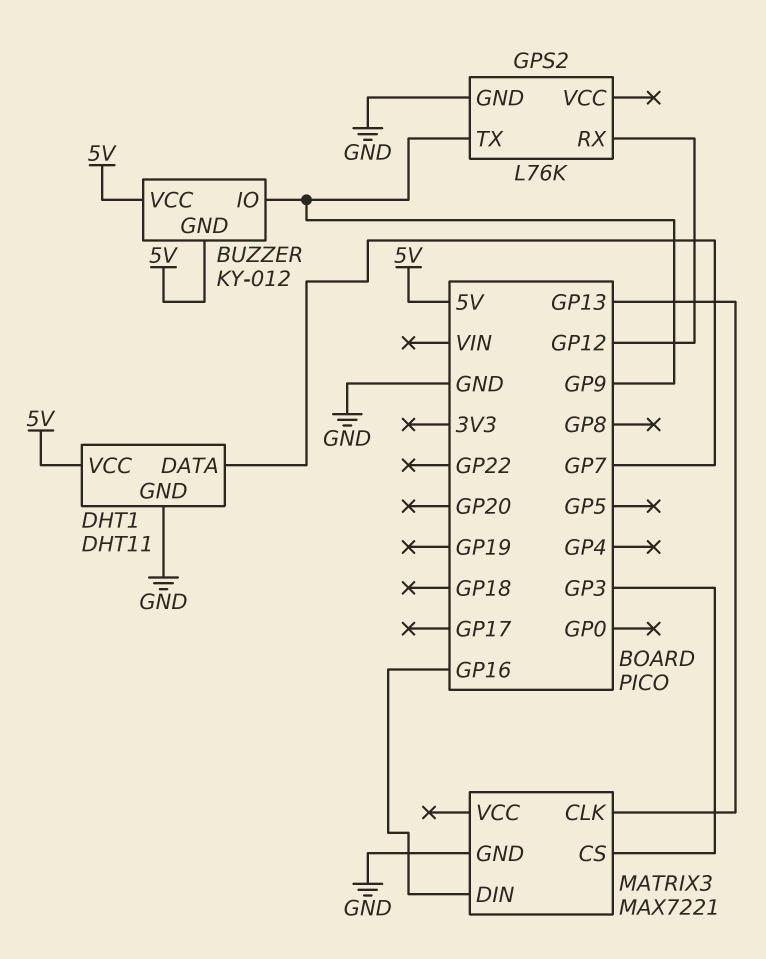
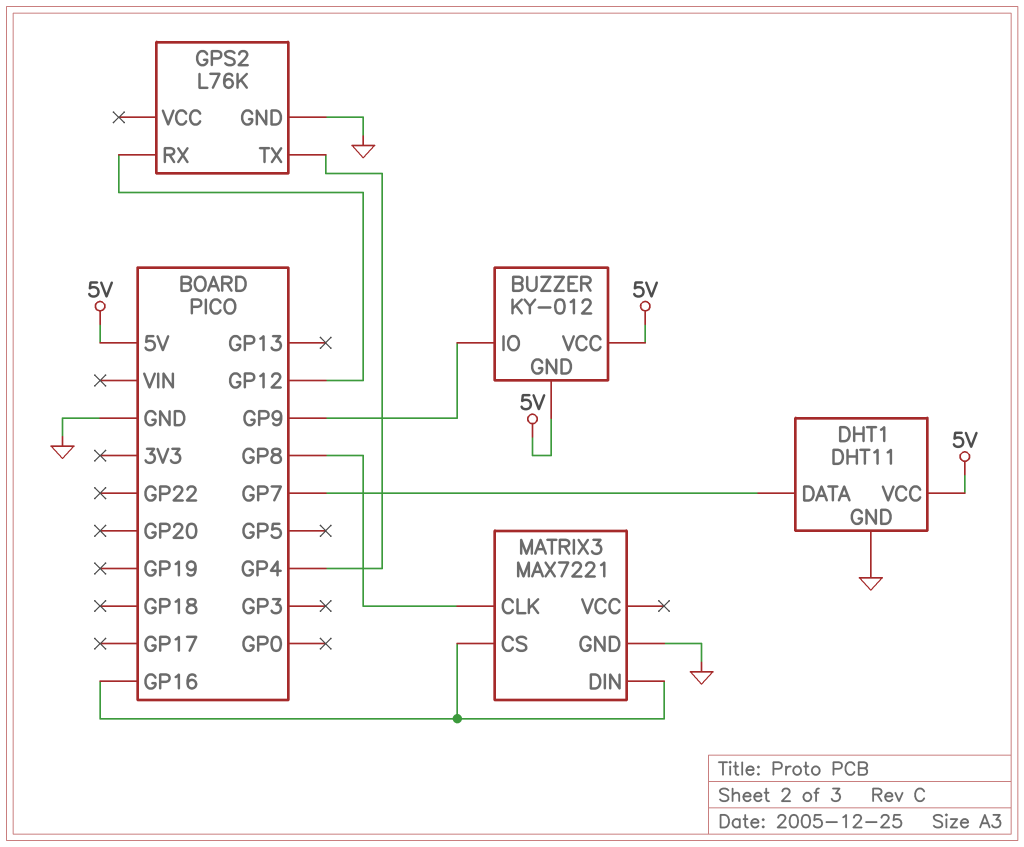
GPS2 pin TX: GP9 -> GP4
MATRIX3 pin CLK: GP13 -> GP8
MATRIX3 pin CS: GP3 -> GP16

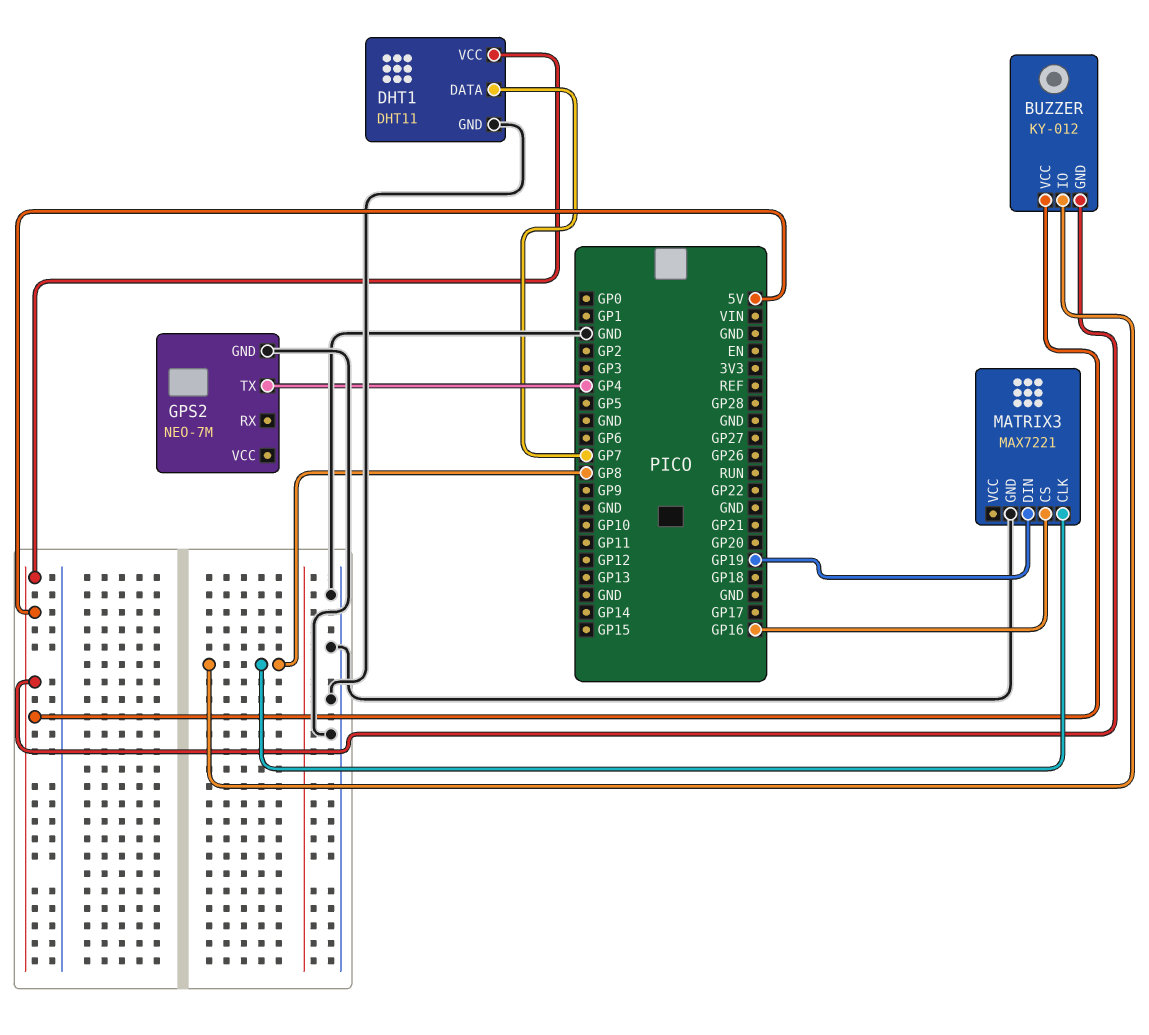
BUZZER pin IO: GP9 -> GP8
GPS2: L76K -> NEO-7M
GPS2 pin RX: GP12 -> none
MATRIX3 pin DIN: GP16 -> GP19

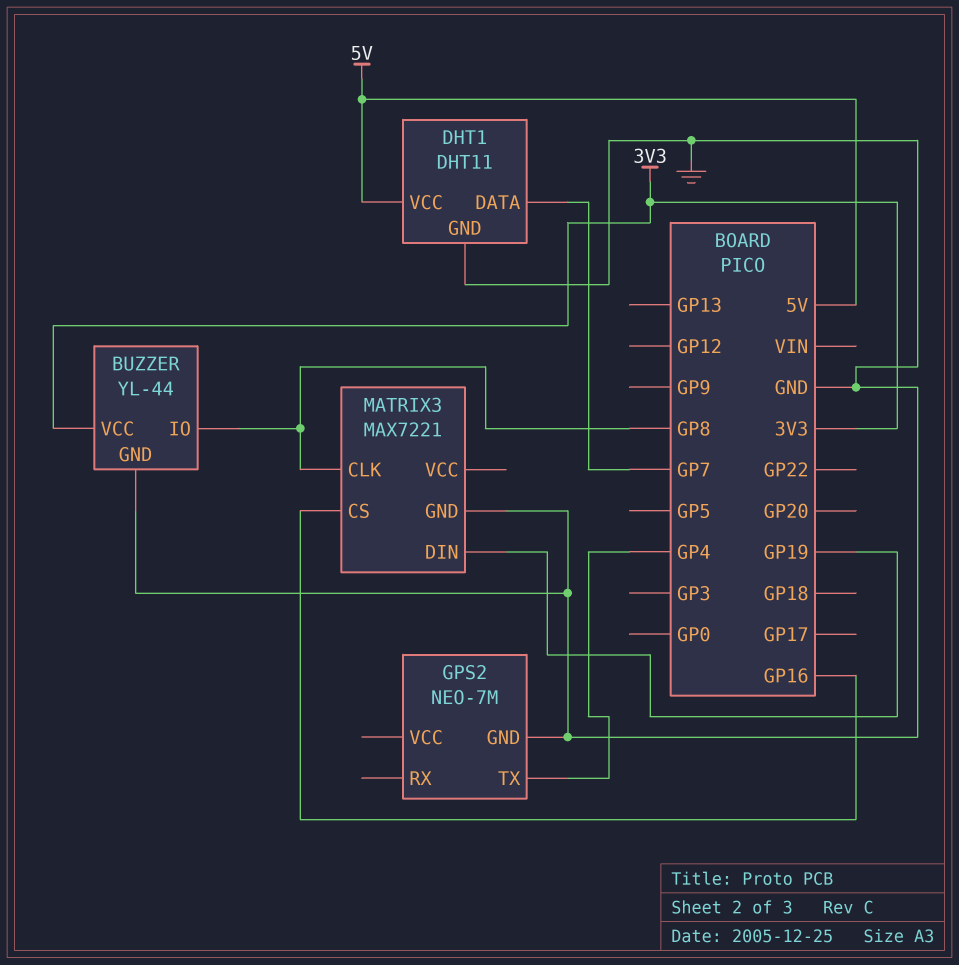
BUZZER: KY-012 -> YL-44
BUZZER pin GND: 5V -> GND
BUZZER pin VCC: 5V -> 3V3

